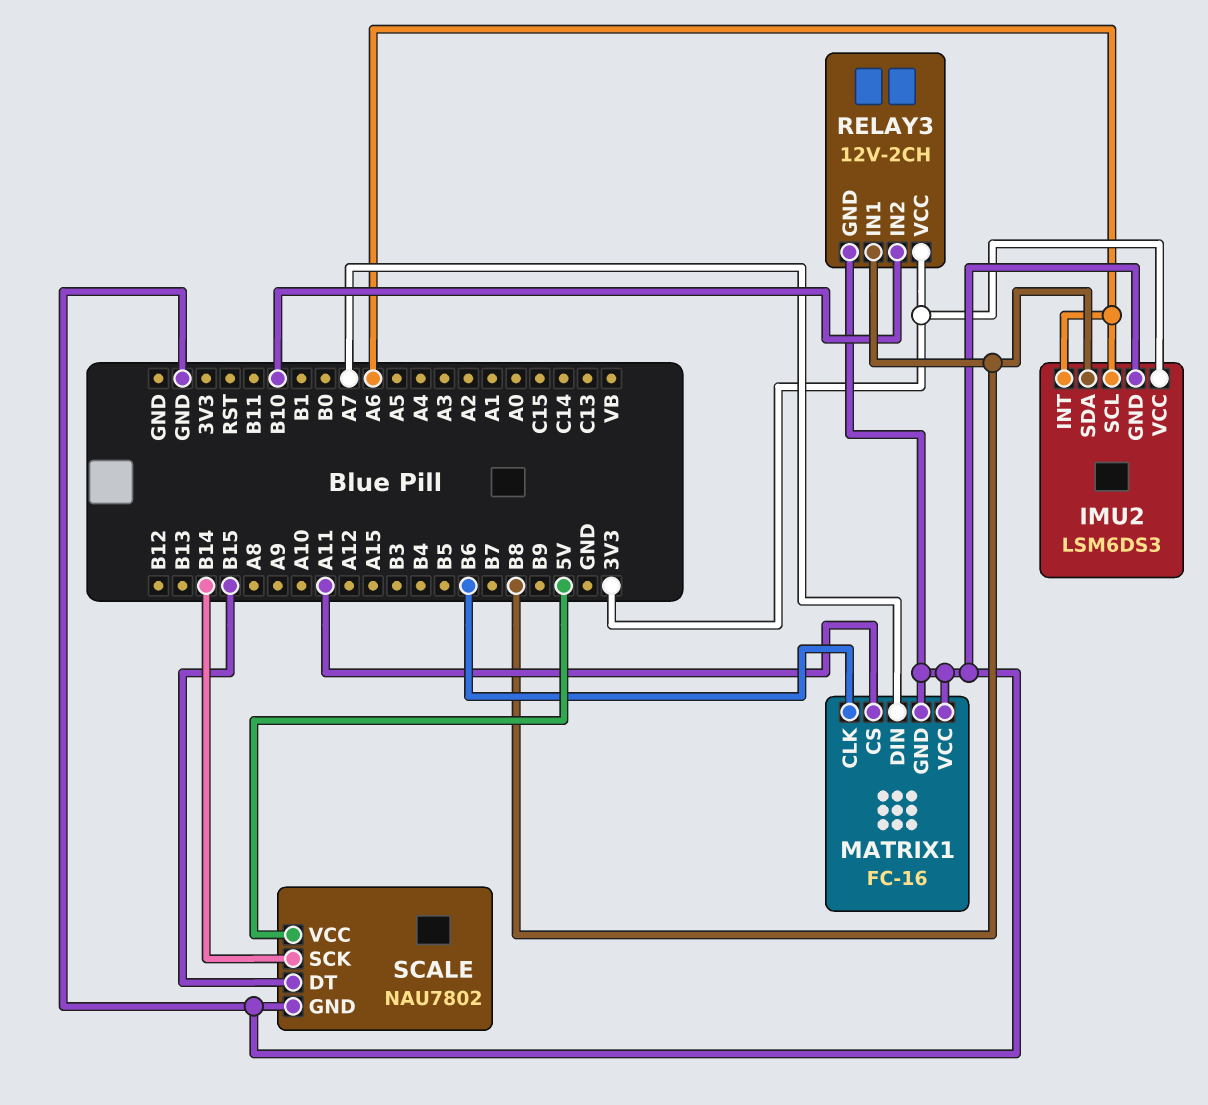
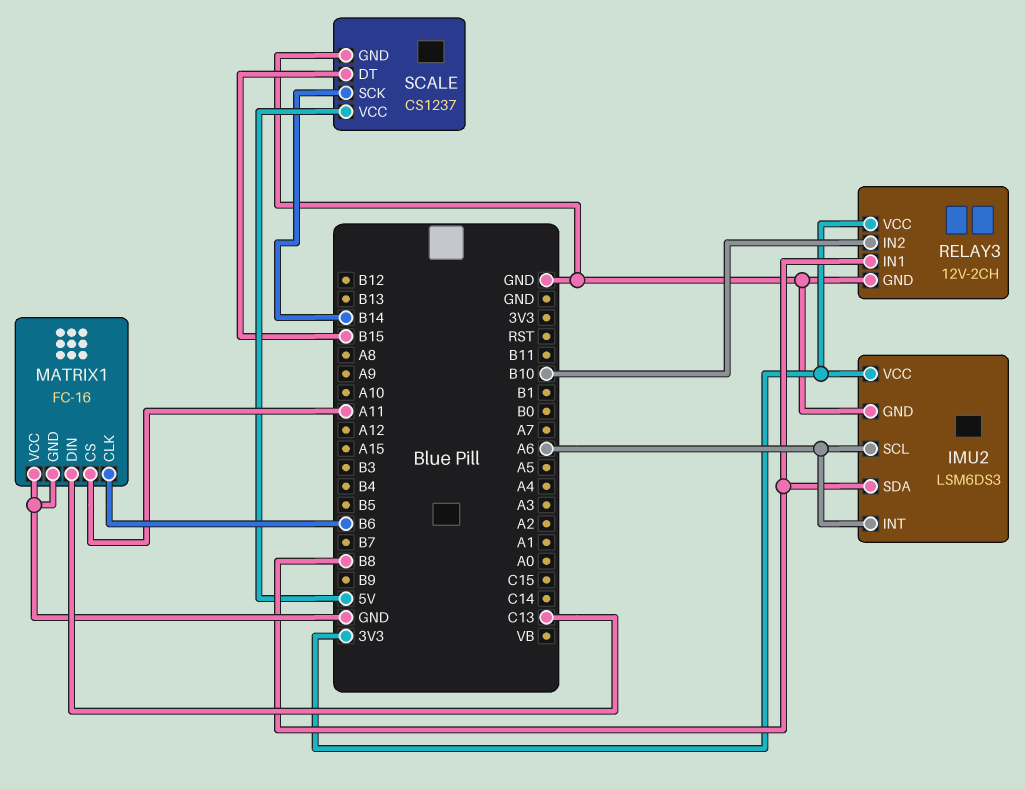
MATRIX1 pin DIN: A7 -> C13
SCALE: NAU7802 -> CS1237

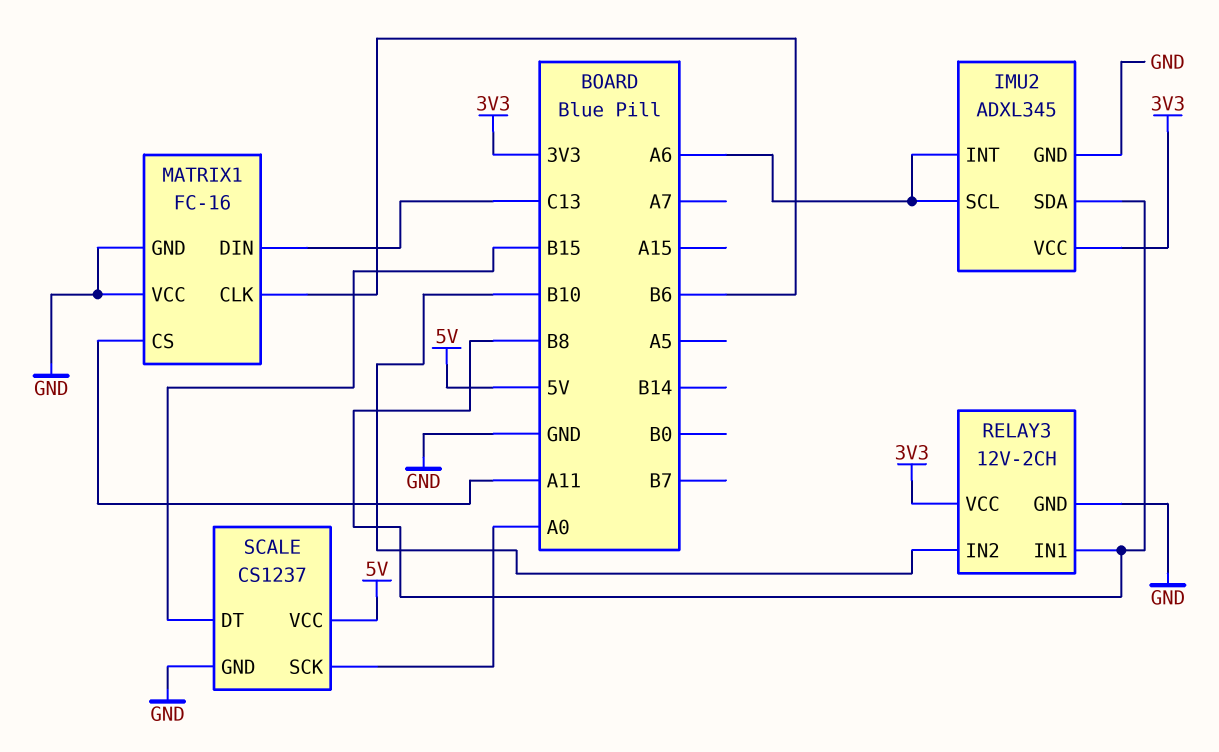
IMU2: LSM6DS3 -> ADXL345
SCALE pin SCK: B14 -> A0

